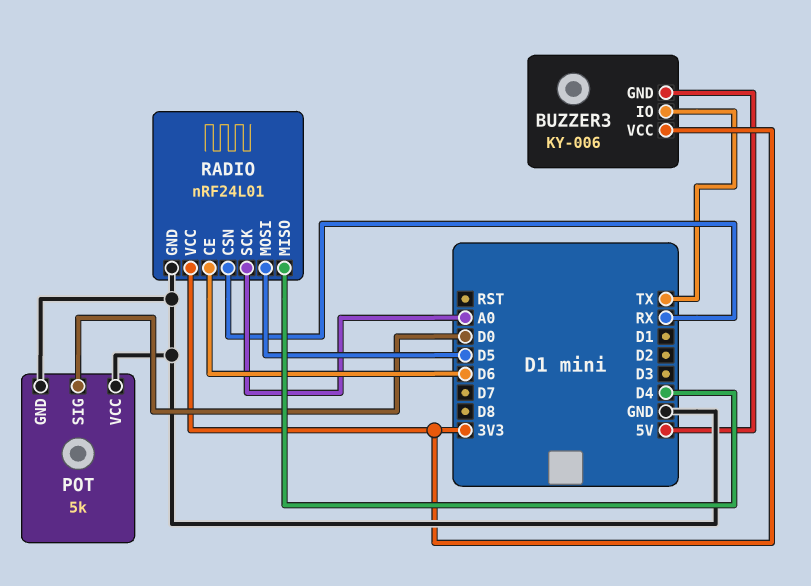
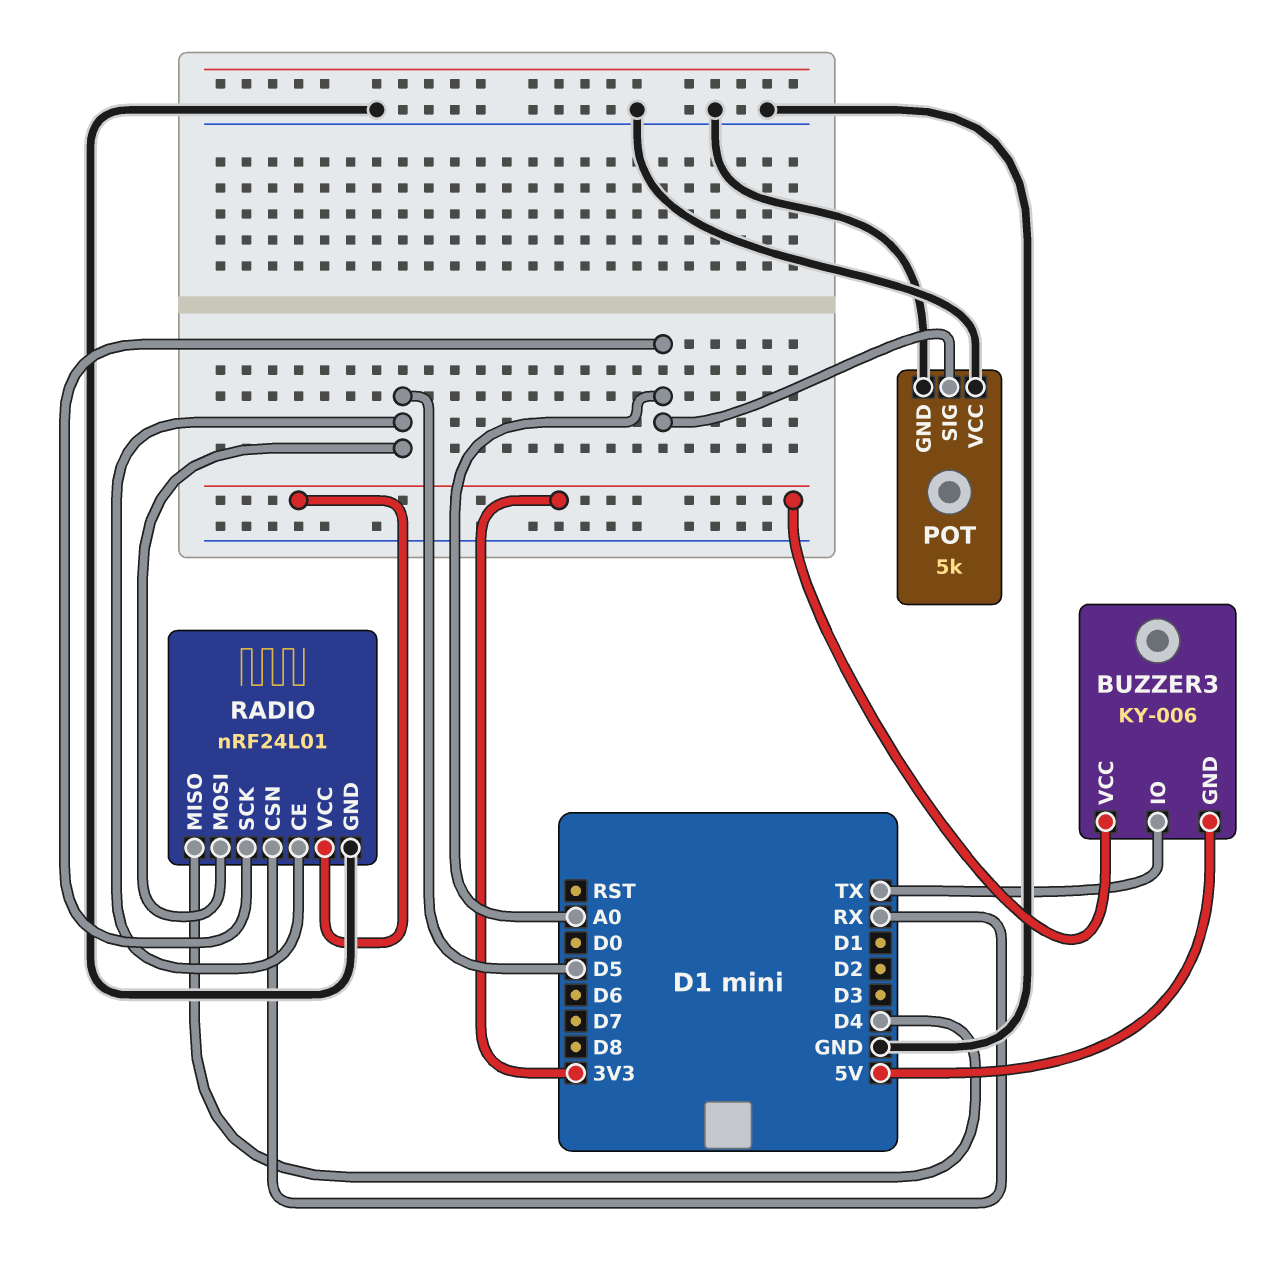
POT pin SIG: D0 -> A0
RADIO pin CE: D6 -> D5

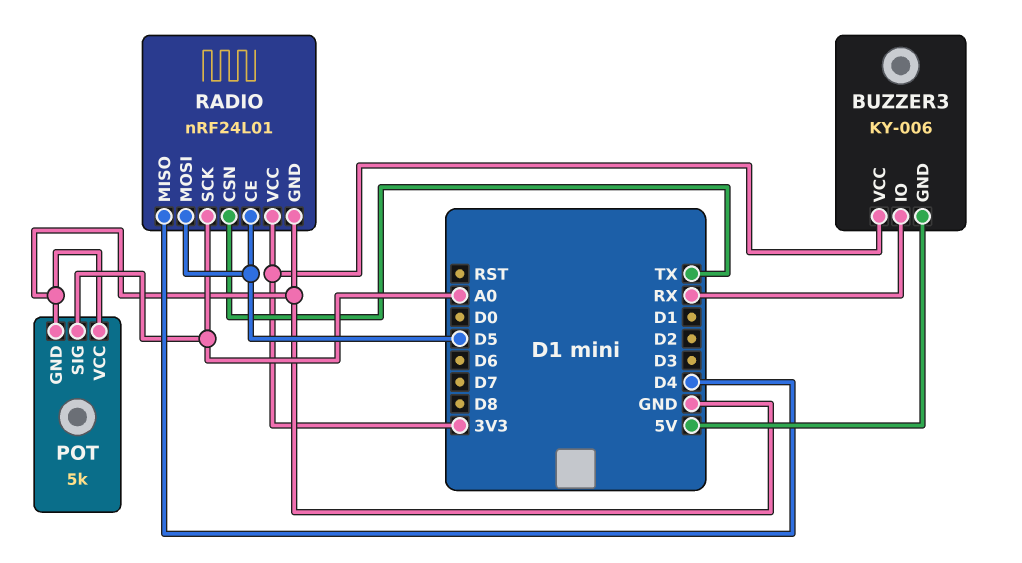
BUZZER3 pin IO: TX -> RX
RADIO pin CSN: RX -> TX

